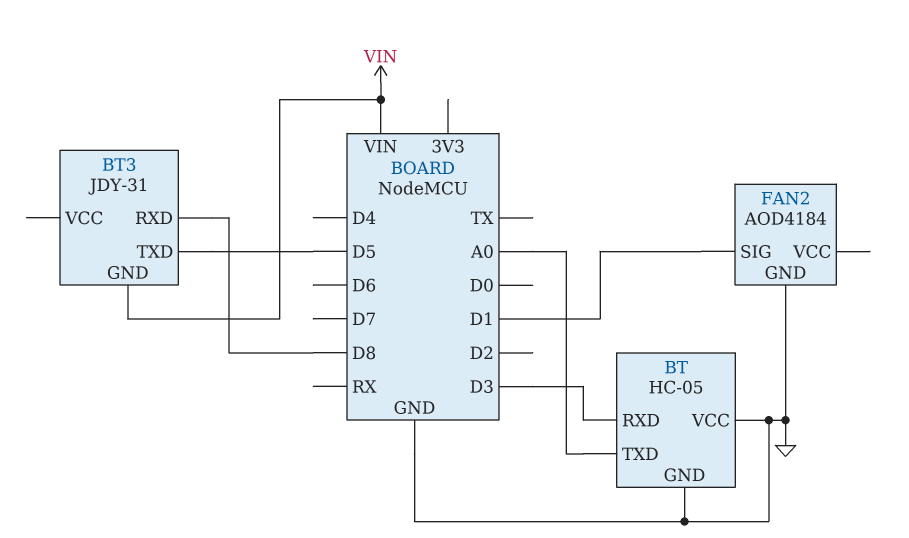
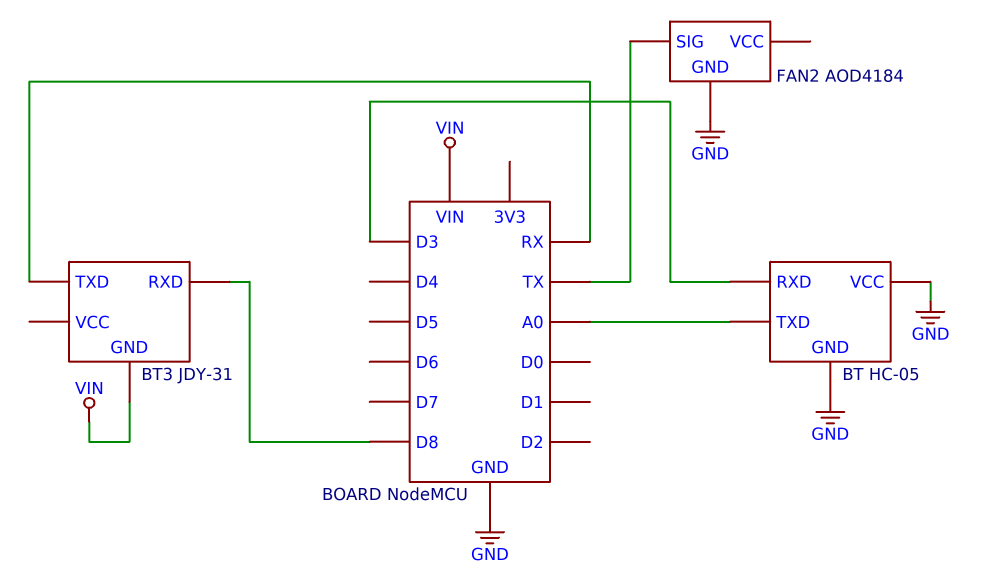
BT3 pin TXD: D5 -> RX
FAN2 pin SIG: D1 -> TX

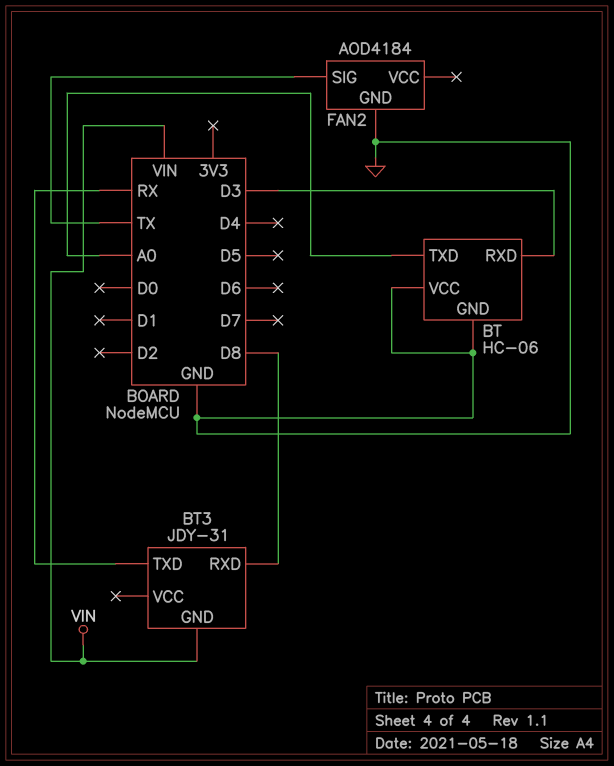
BT: HC-05 -> HC-06

